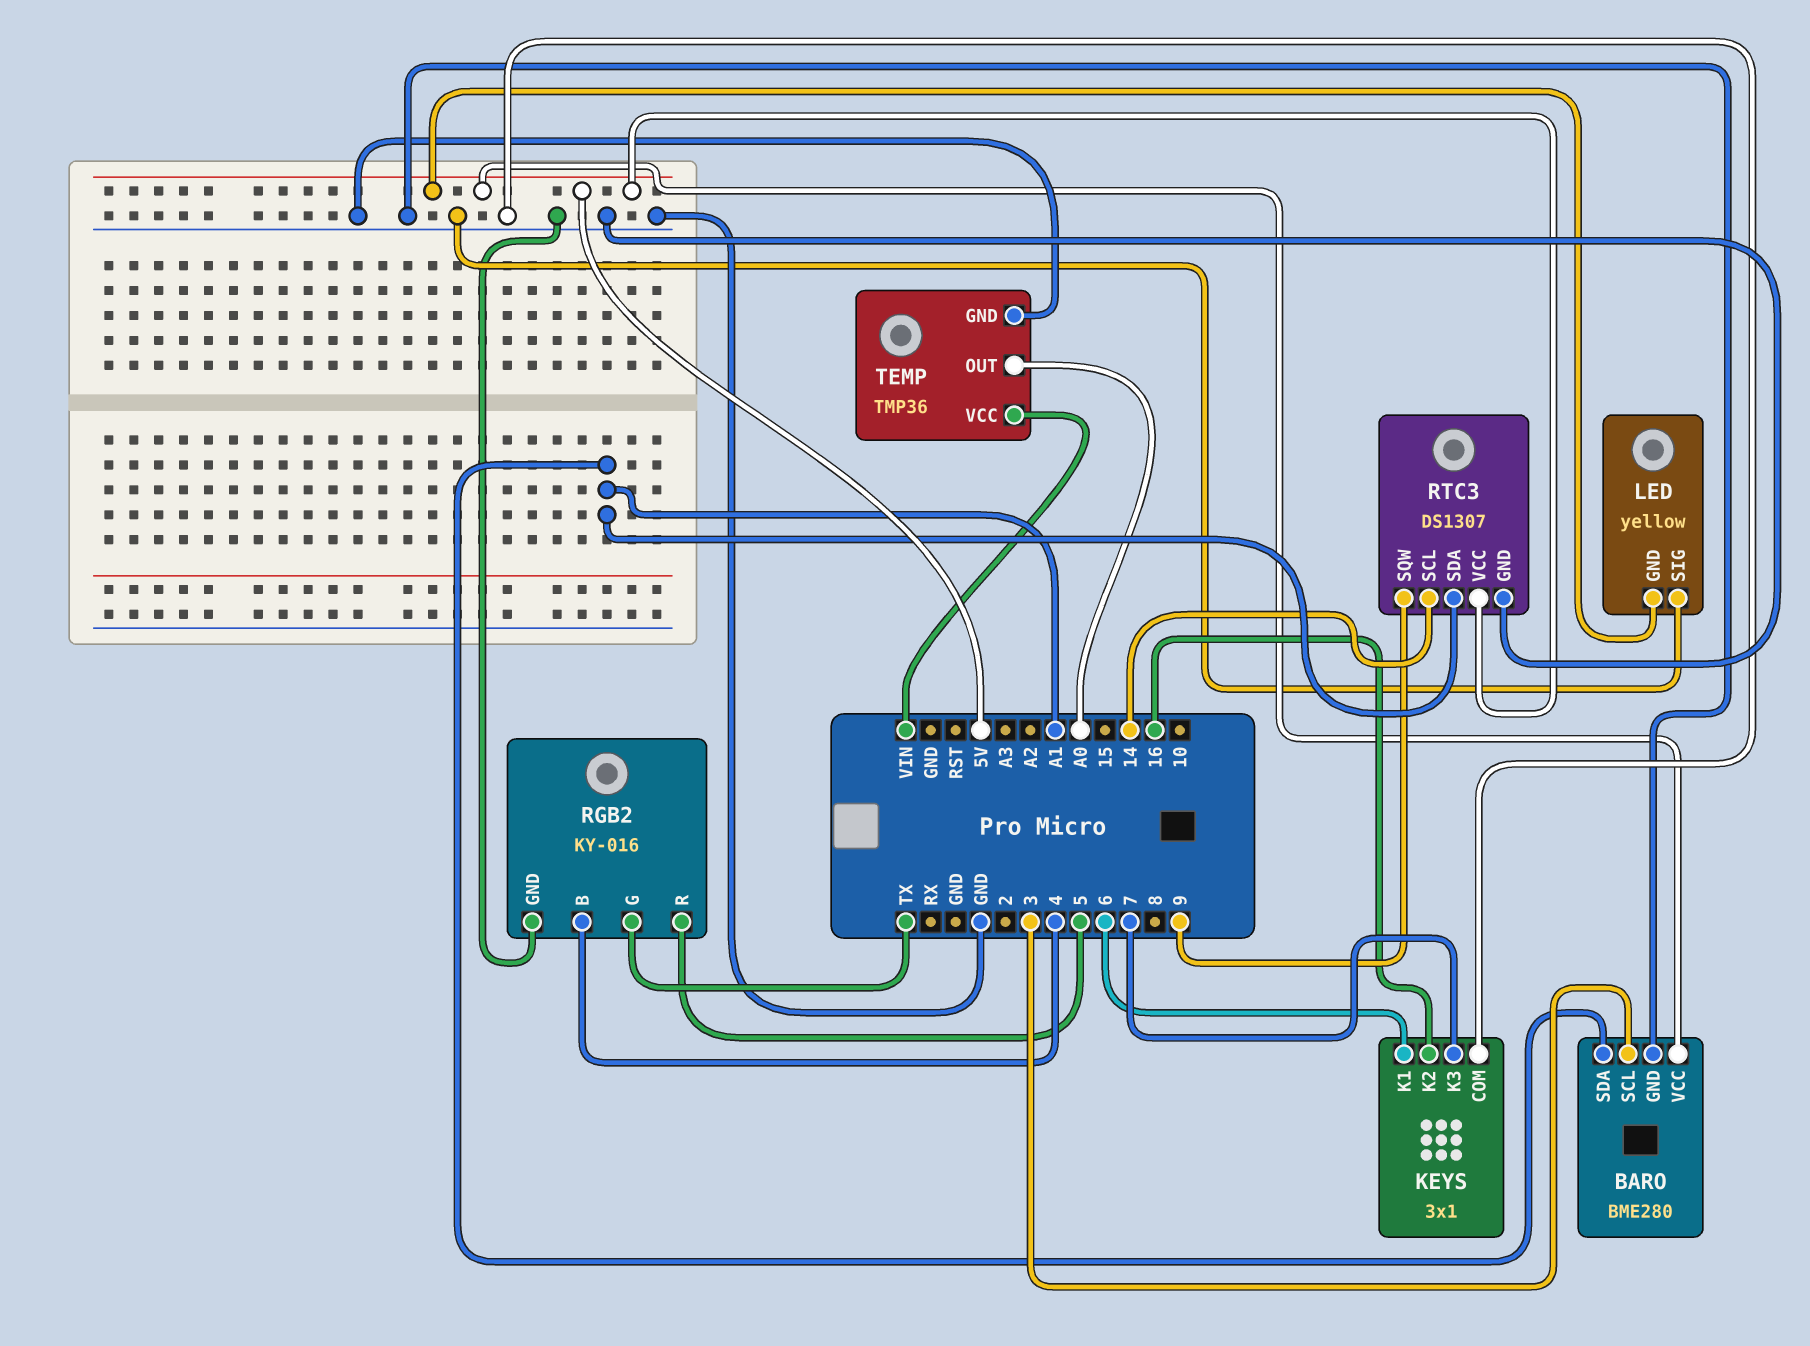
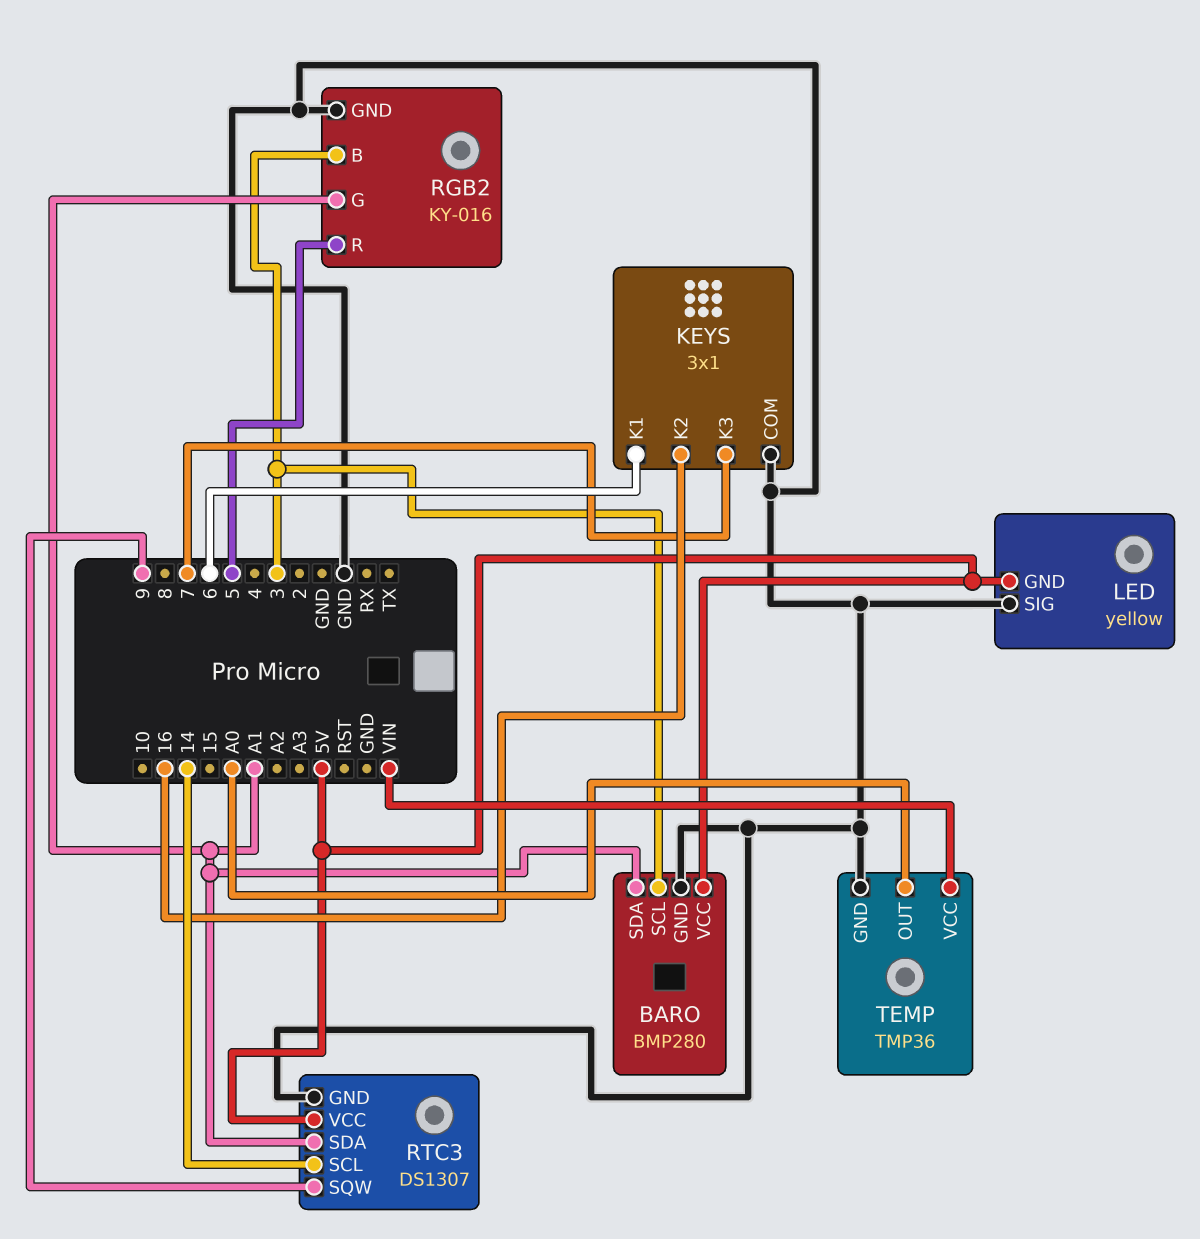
BARO: BME280 -> BMP280
RGB2 pin B: 4 -> 3
RGB2 pin G: TX -> A1

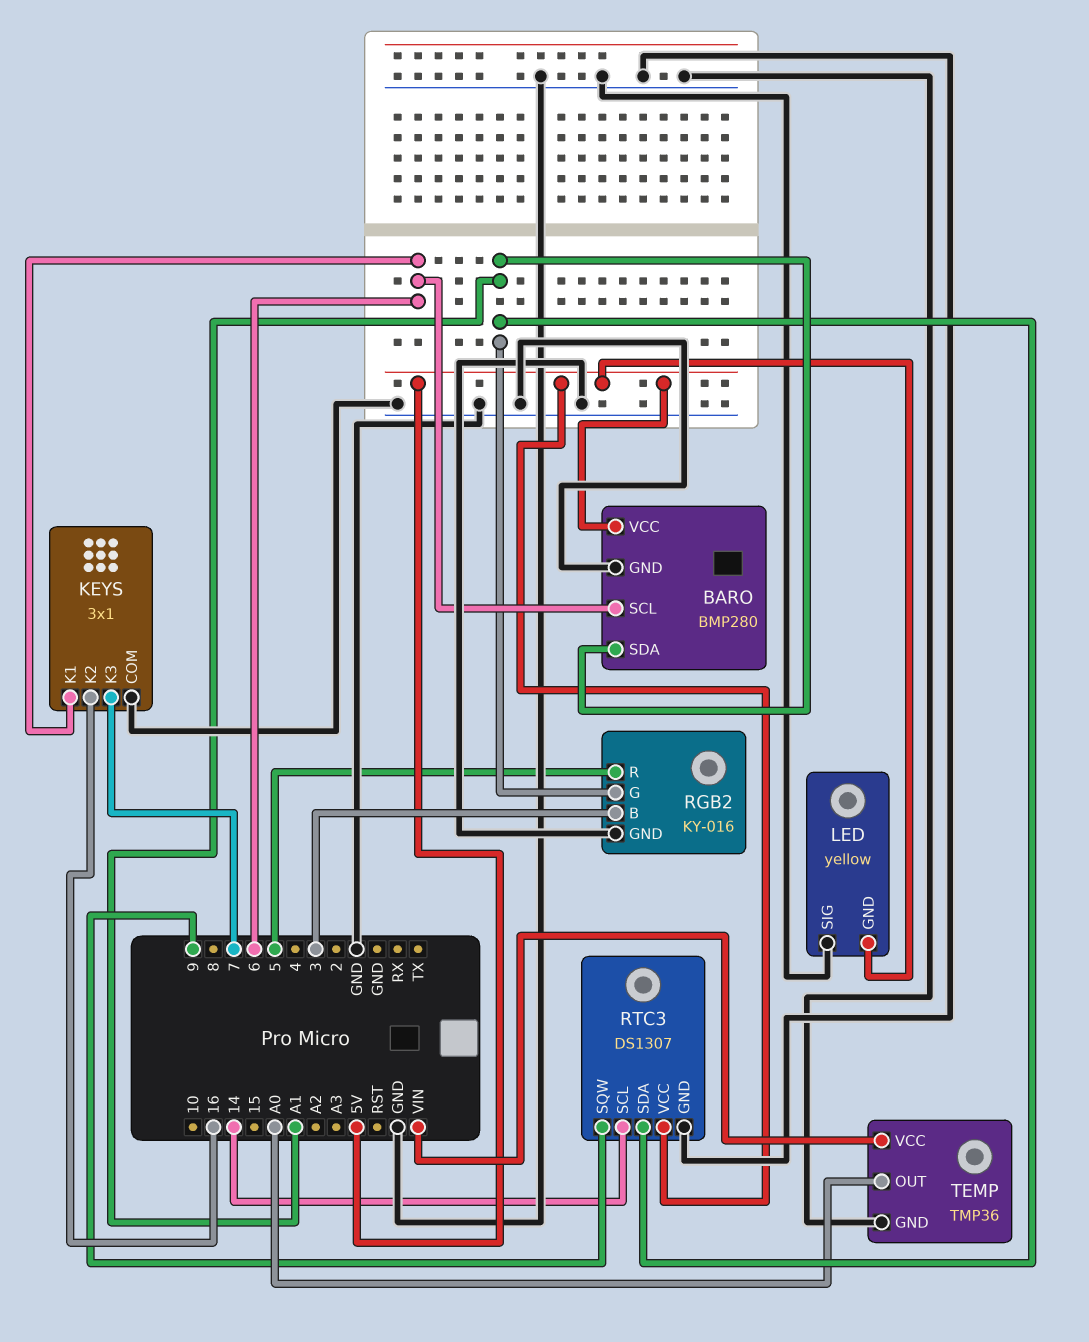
BARO pin SCL: 3 -> 6

